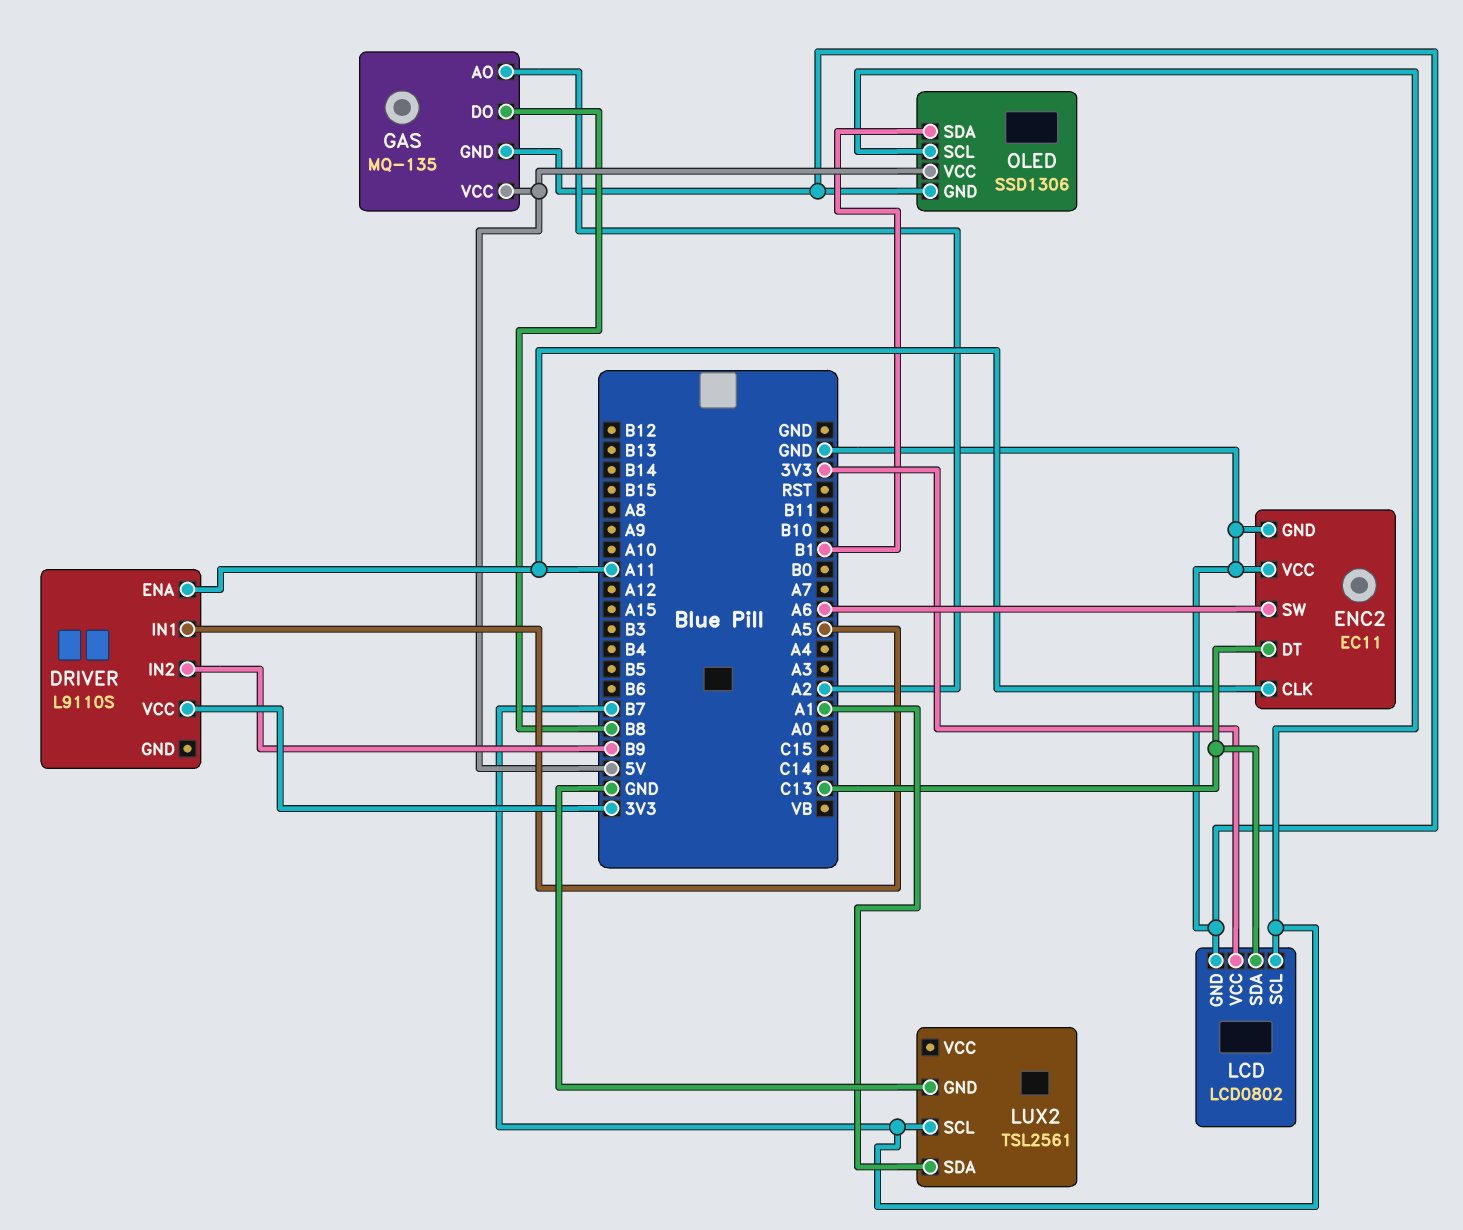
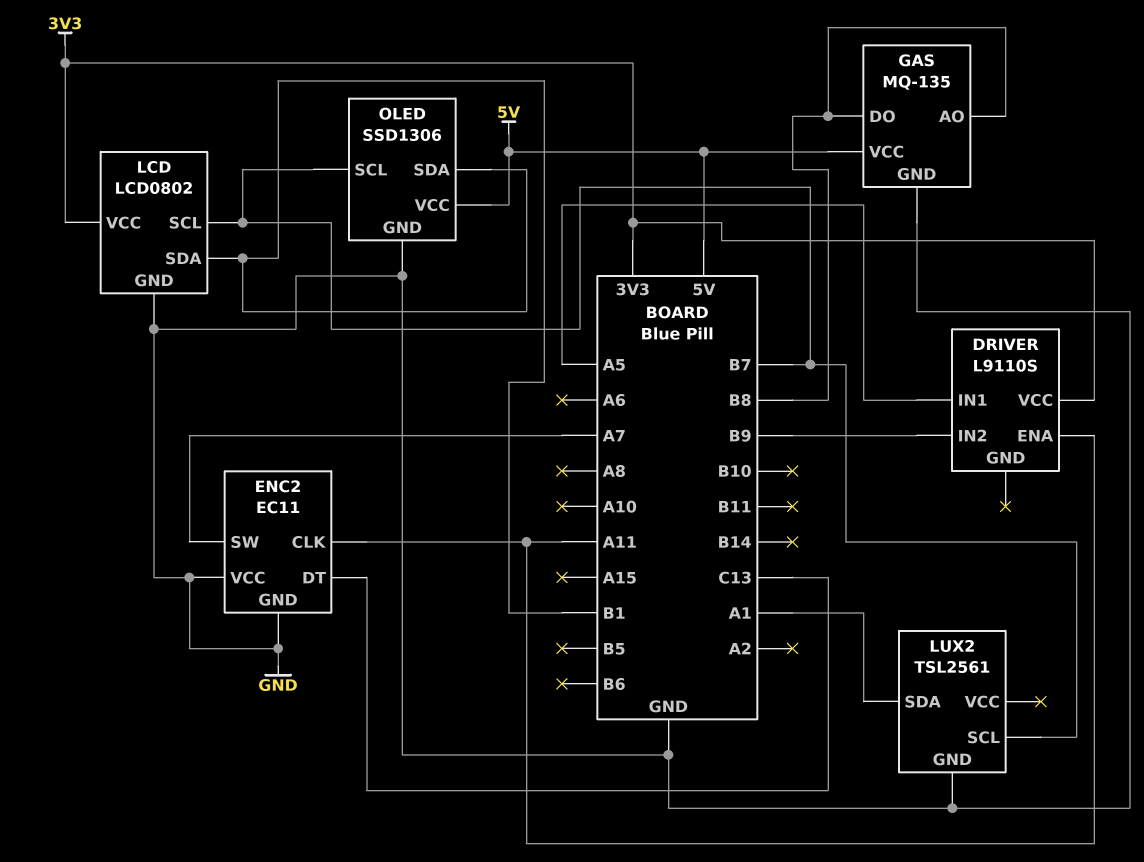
ENC2 pin SW: A6 -> A7
GAS pin AO: A2 -> B8
LCD pin SDA: C13 -> B1

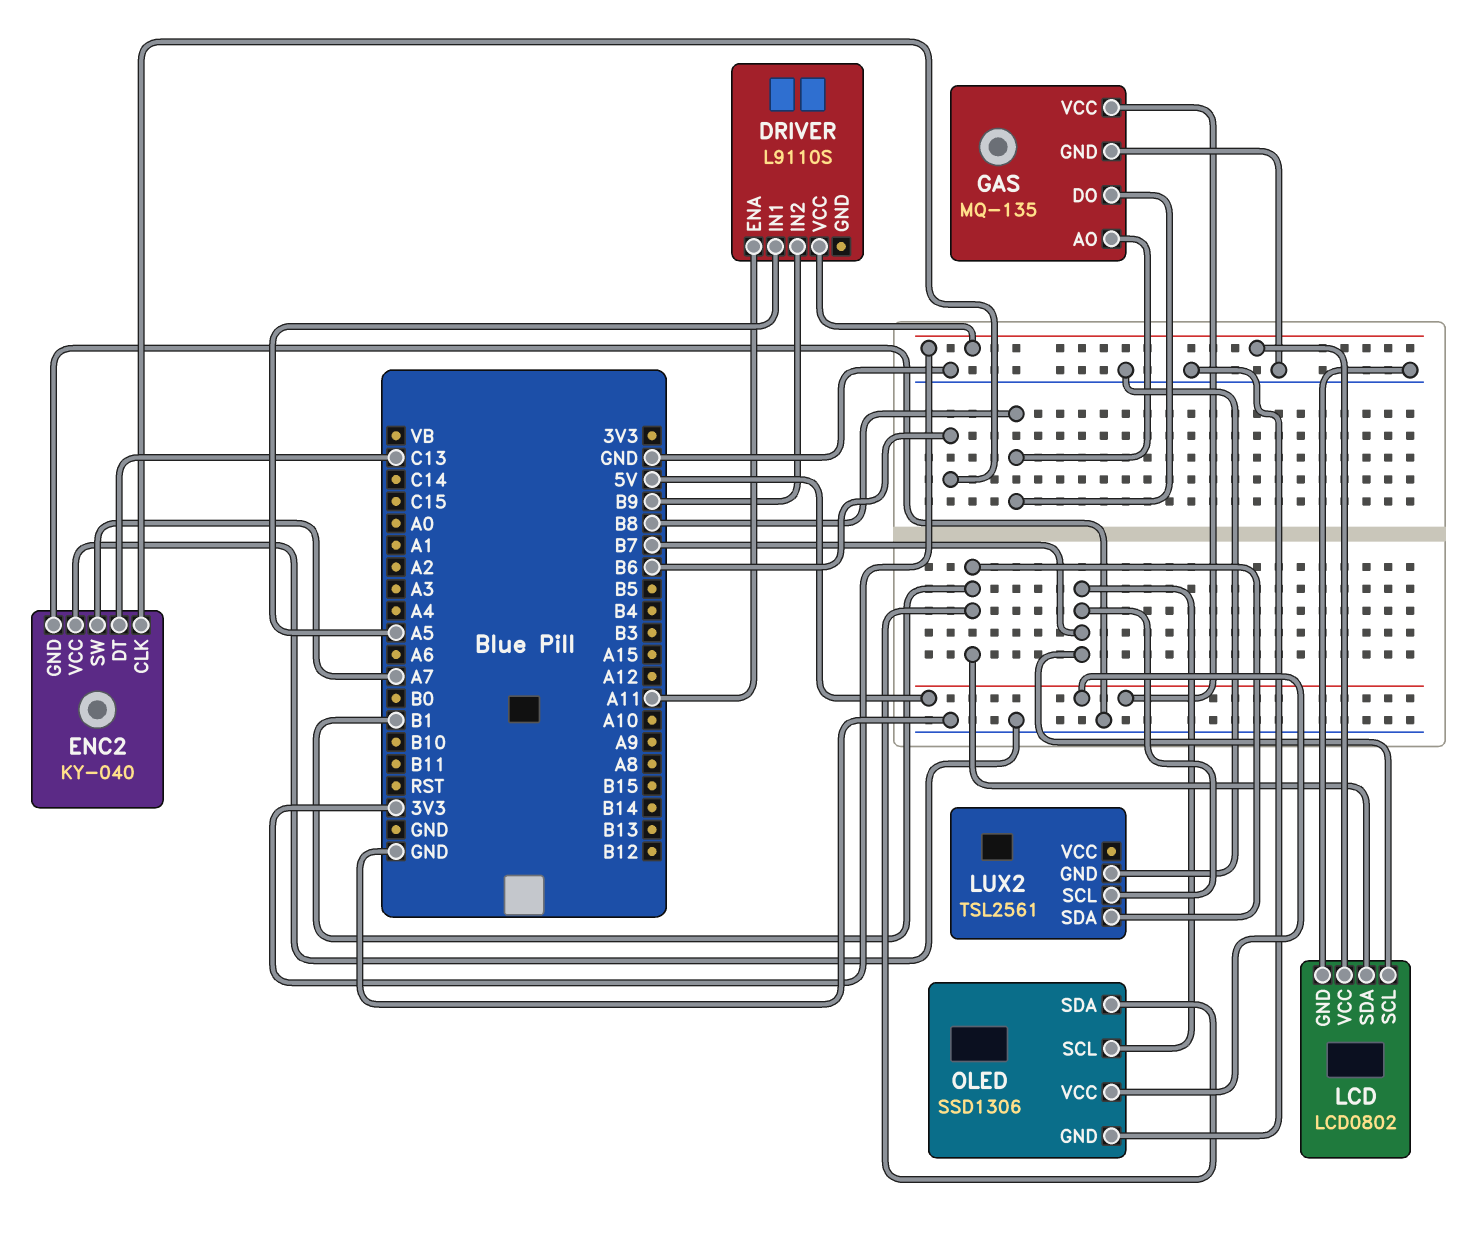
ENC2: EC11 -> KY-040
ENC2 pin CLK: A11 -> B6
LUX2 pin SDA: A1 -> B1

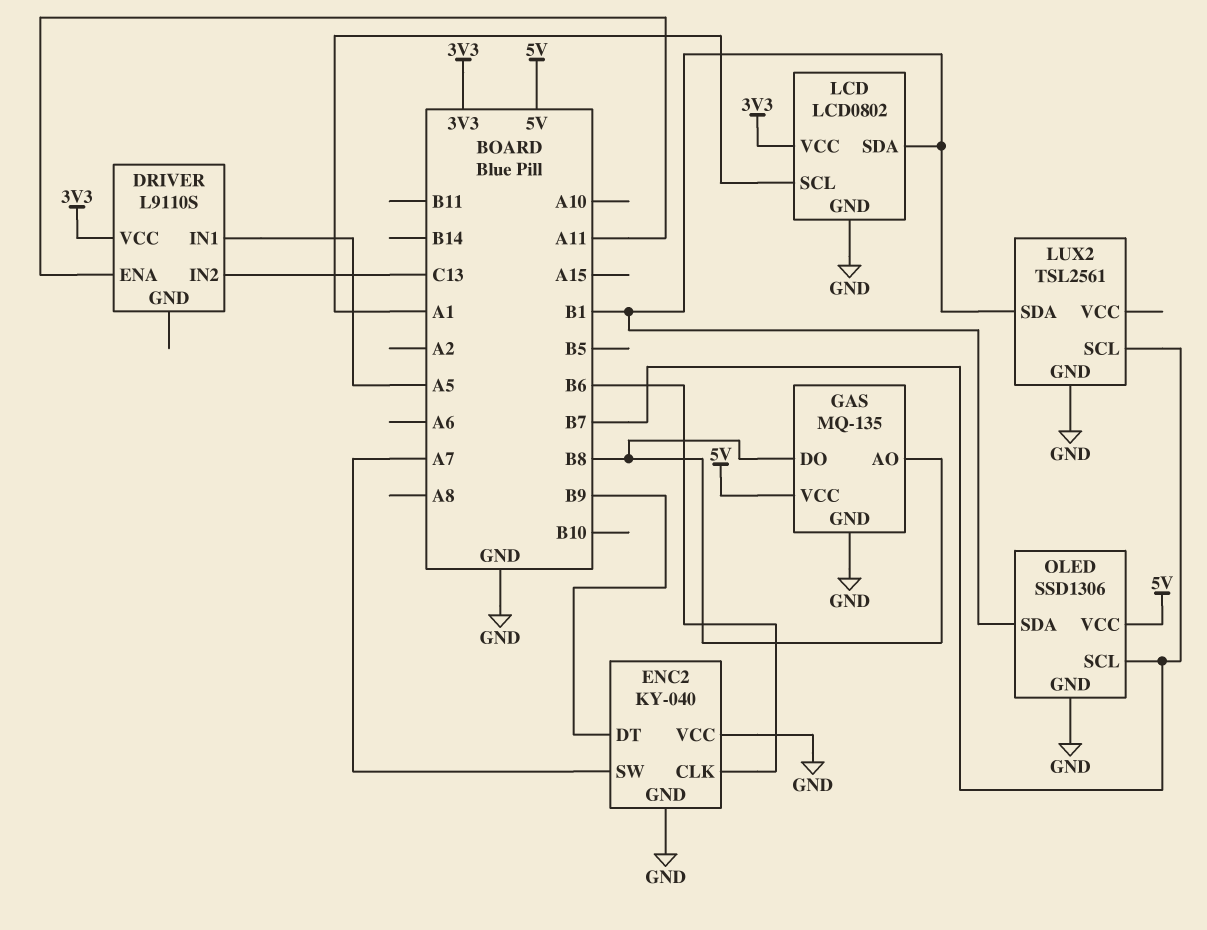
DRIVER pin IN2: B9 -> C13
ENC2 pin DT: C13 -> B9
LCD pin SCL: B7 -> A1

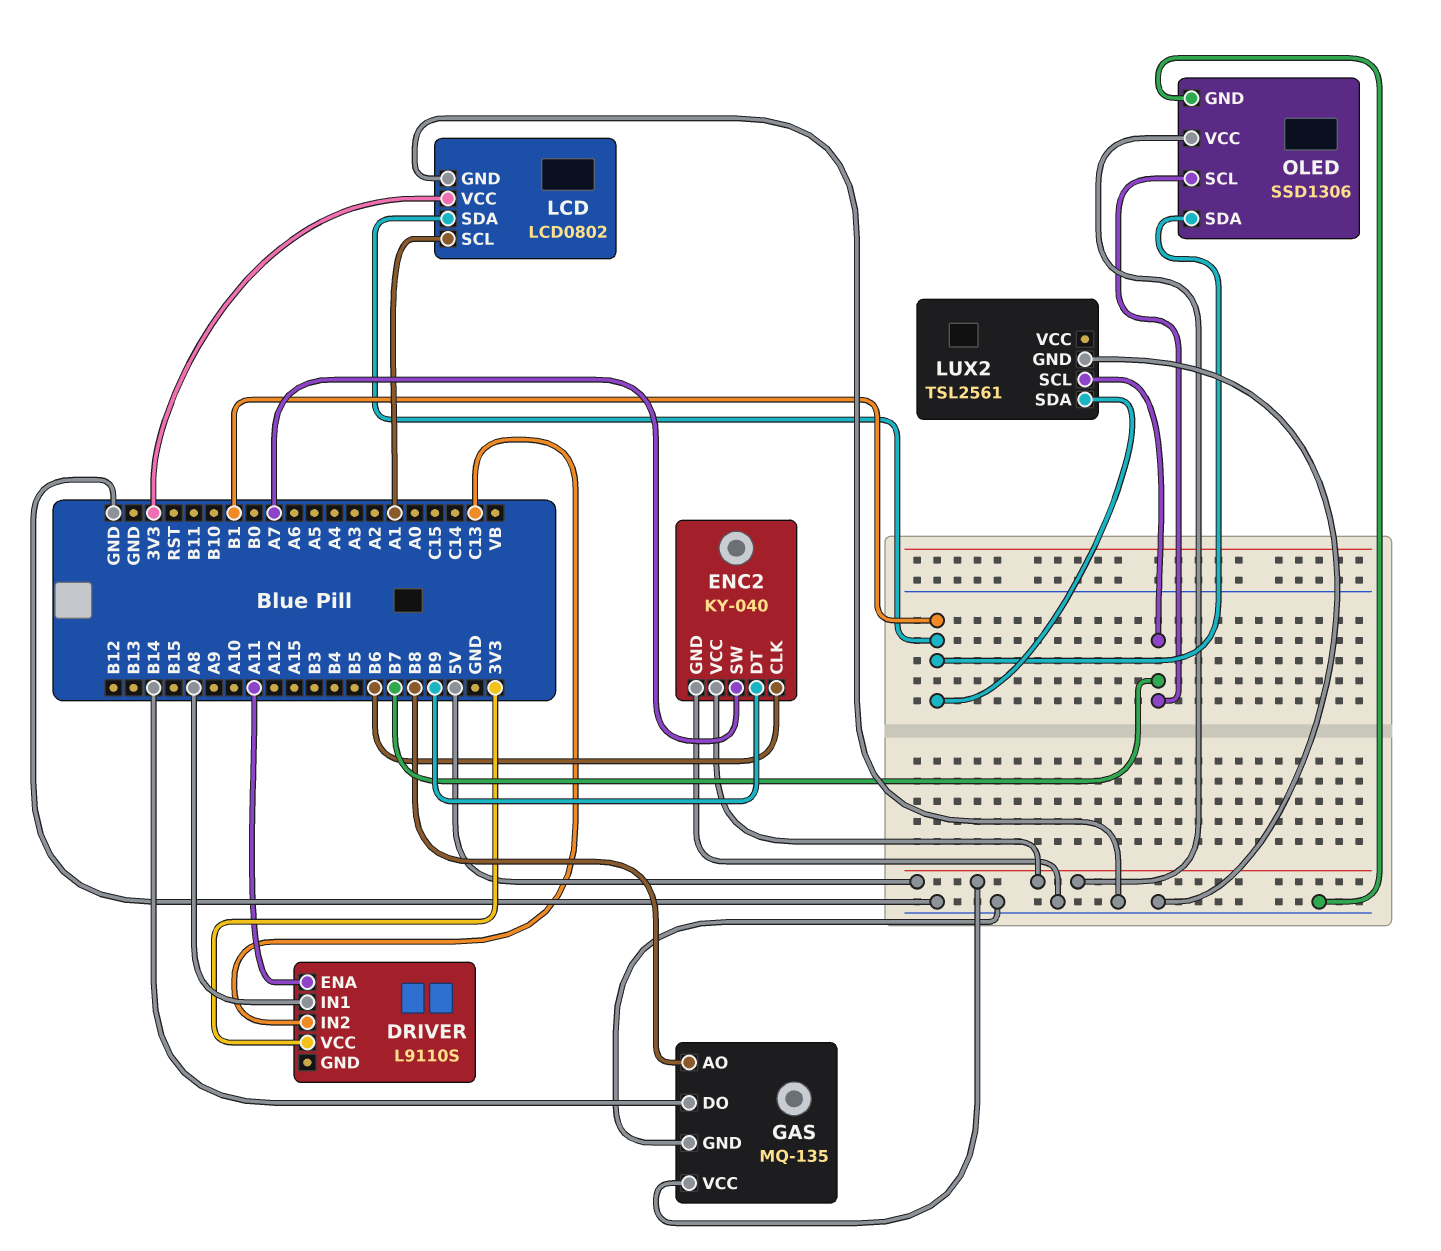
DRIVER pin IN1: A5 -> A8
ENC2 pin VCC: GND -> 5V
GAS pin DO: B8 -> B14

